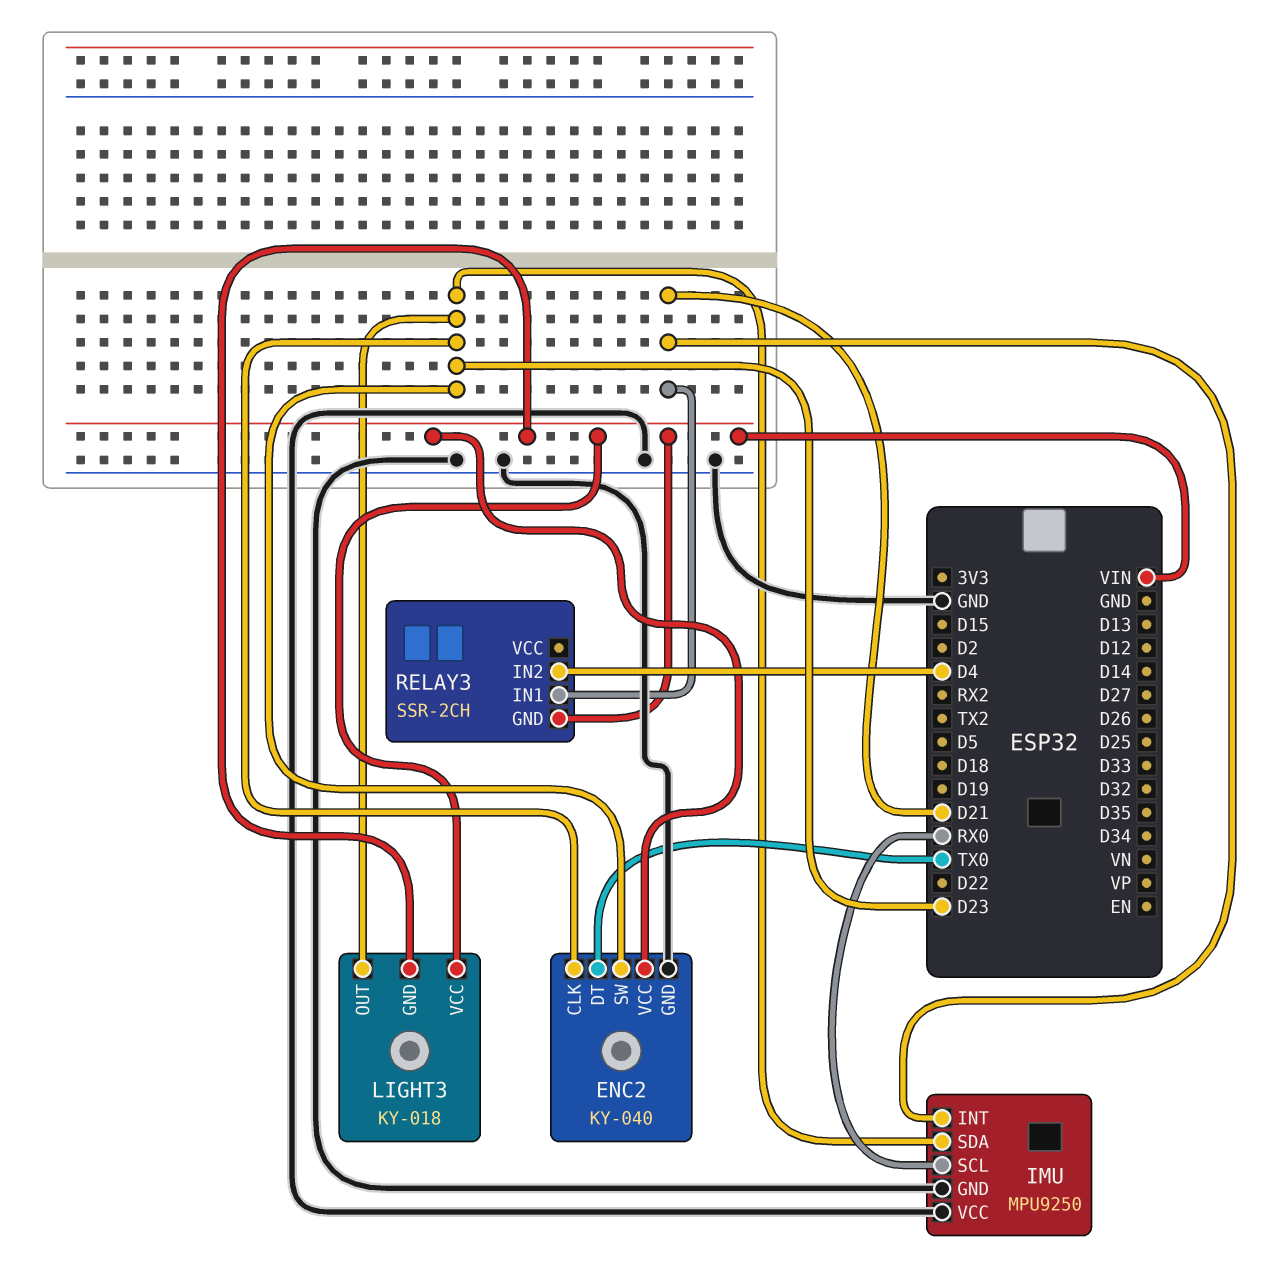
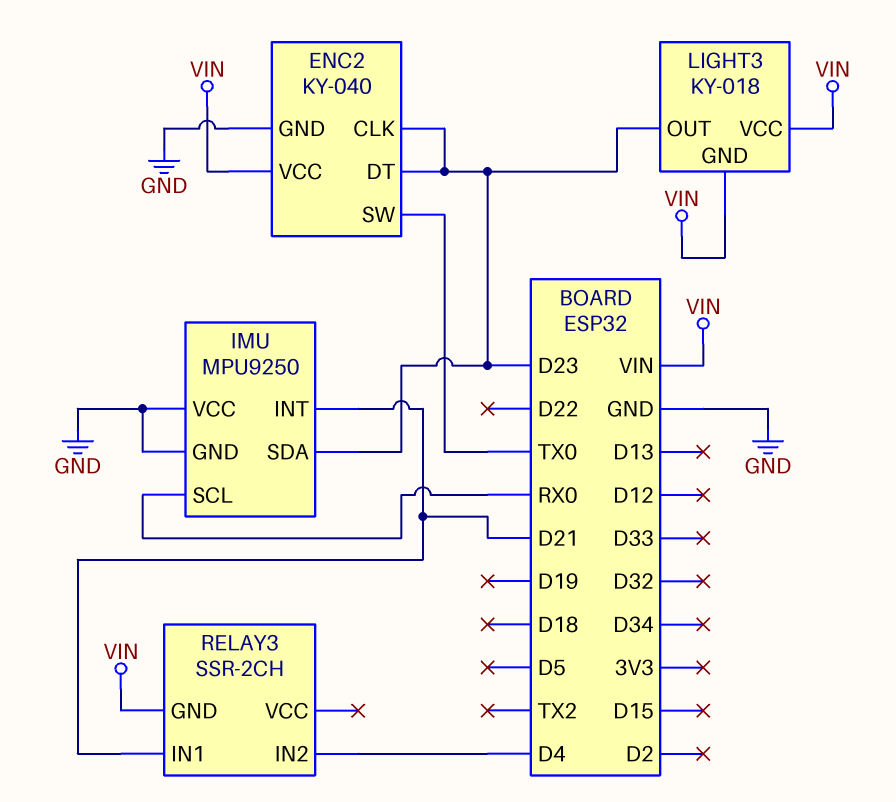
ENC2 pin DT: TX0 -> D23
ENC2 pin SW: D23 -> TX0

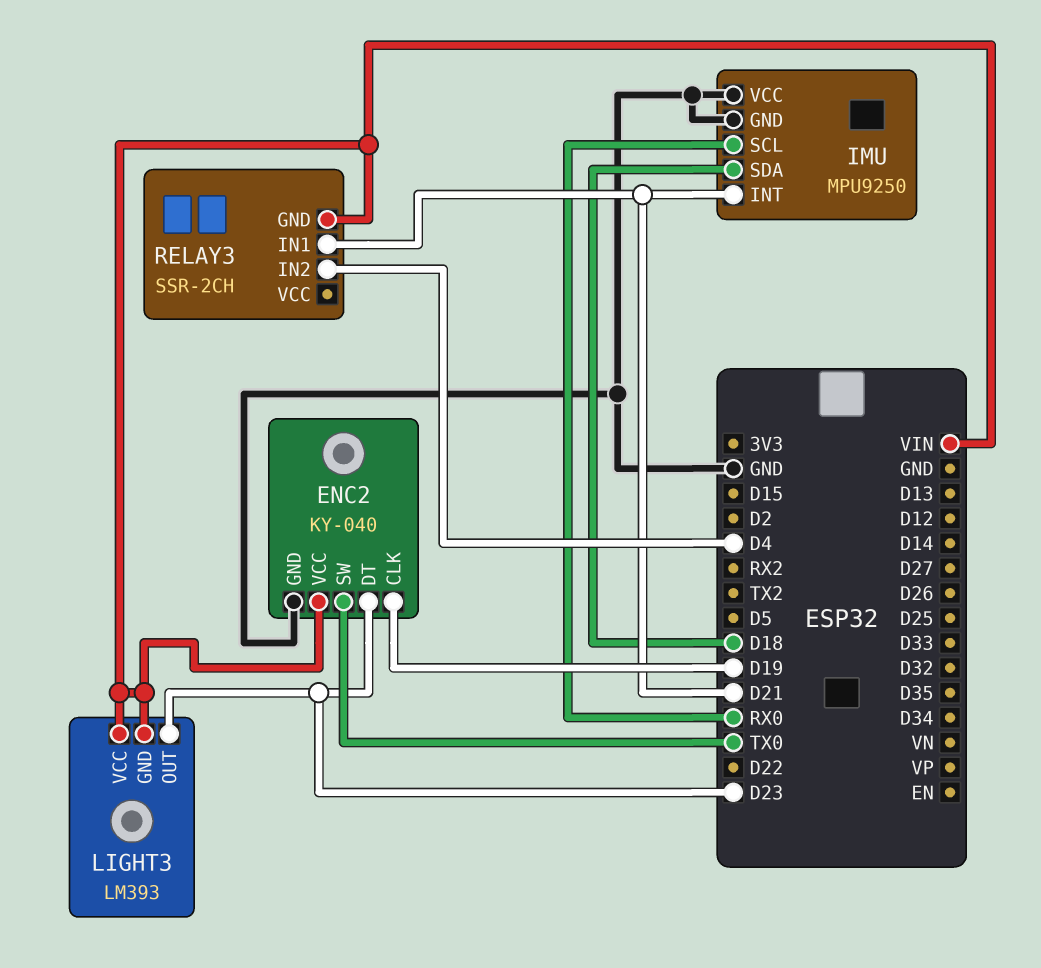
ENC2 pin CLK: D23 -> D19
IMU pin SDA: D23 -> D18
LIGHT3: KY-018 -> LM393

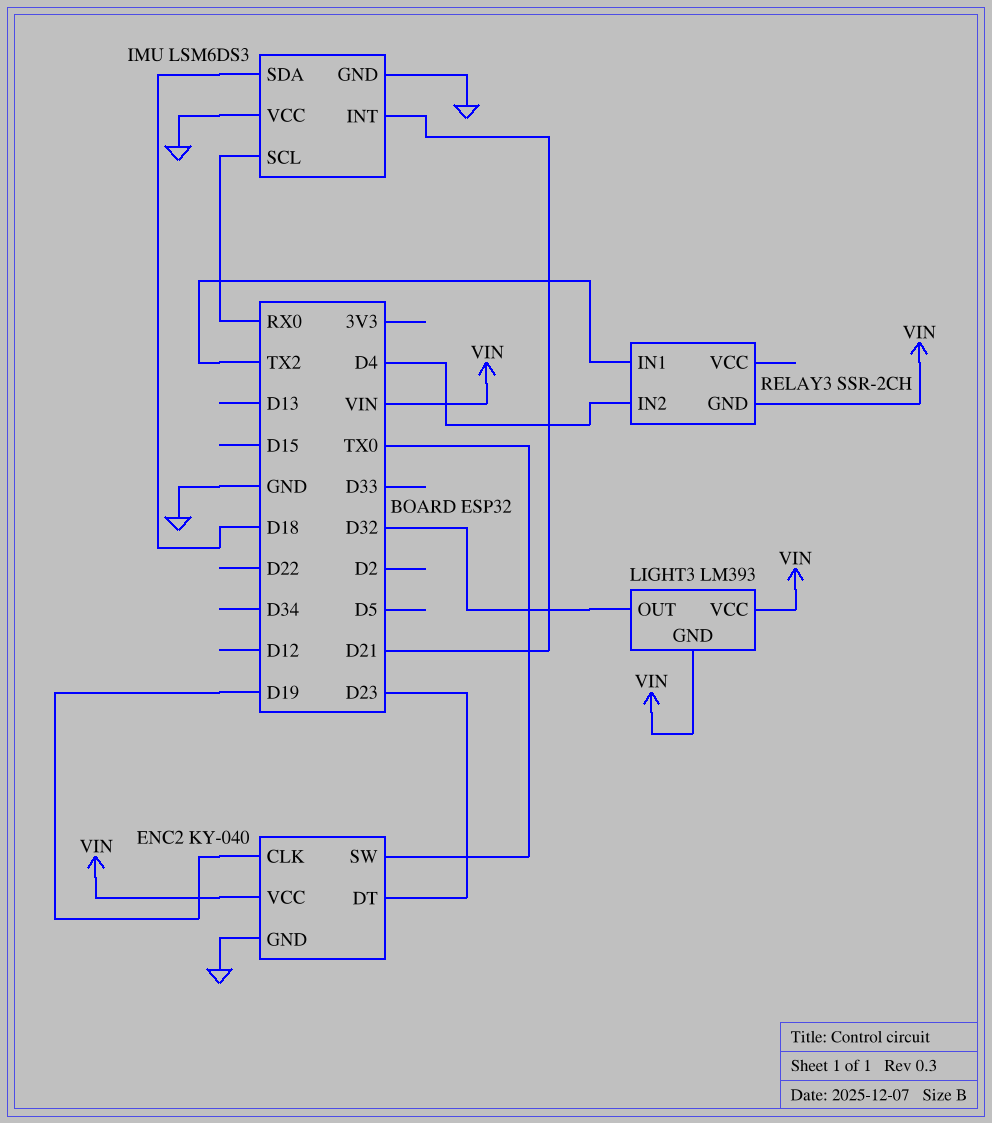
IMU: MPU9250 -> LSM6DS3
LIGHT3 pin OUT: D23 -> D32
RELAY3 pin IN1: D21 -> TX2

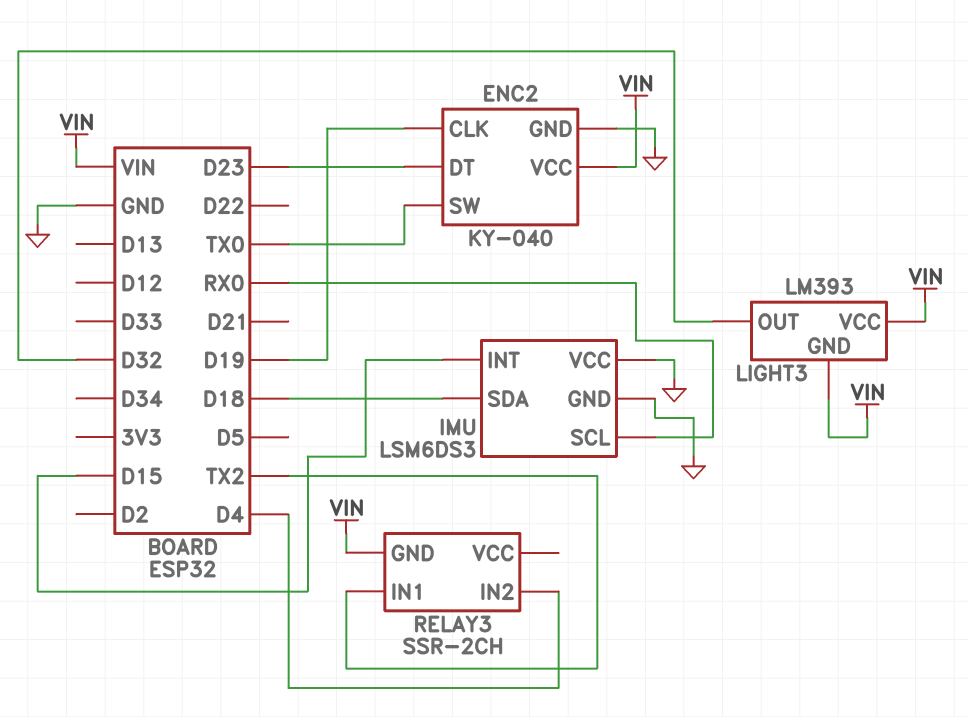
IMU pin INT: D21 -> D15

